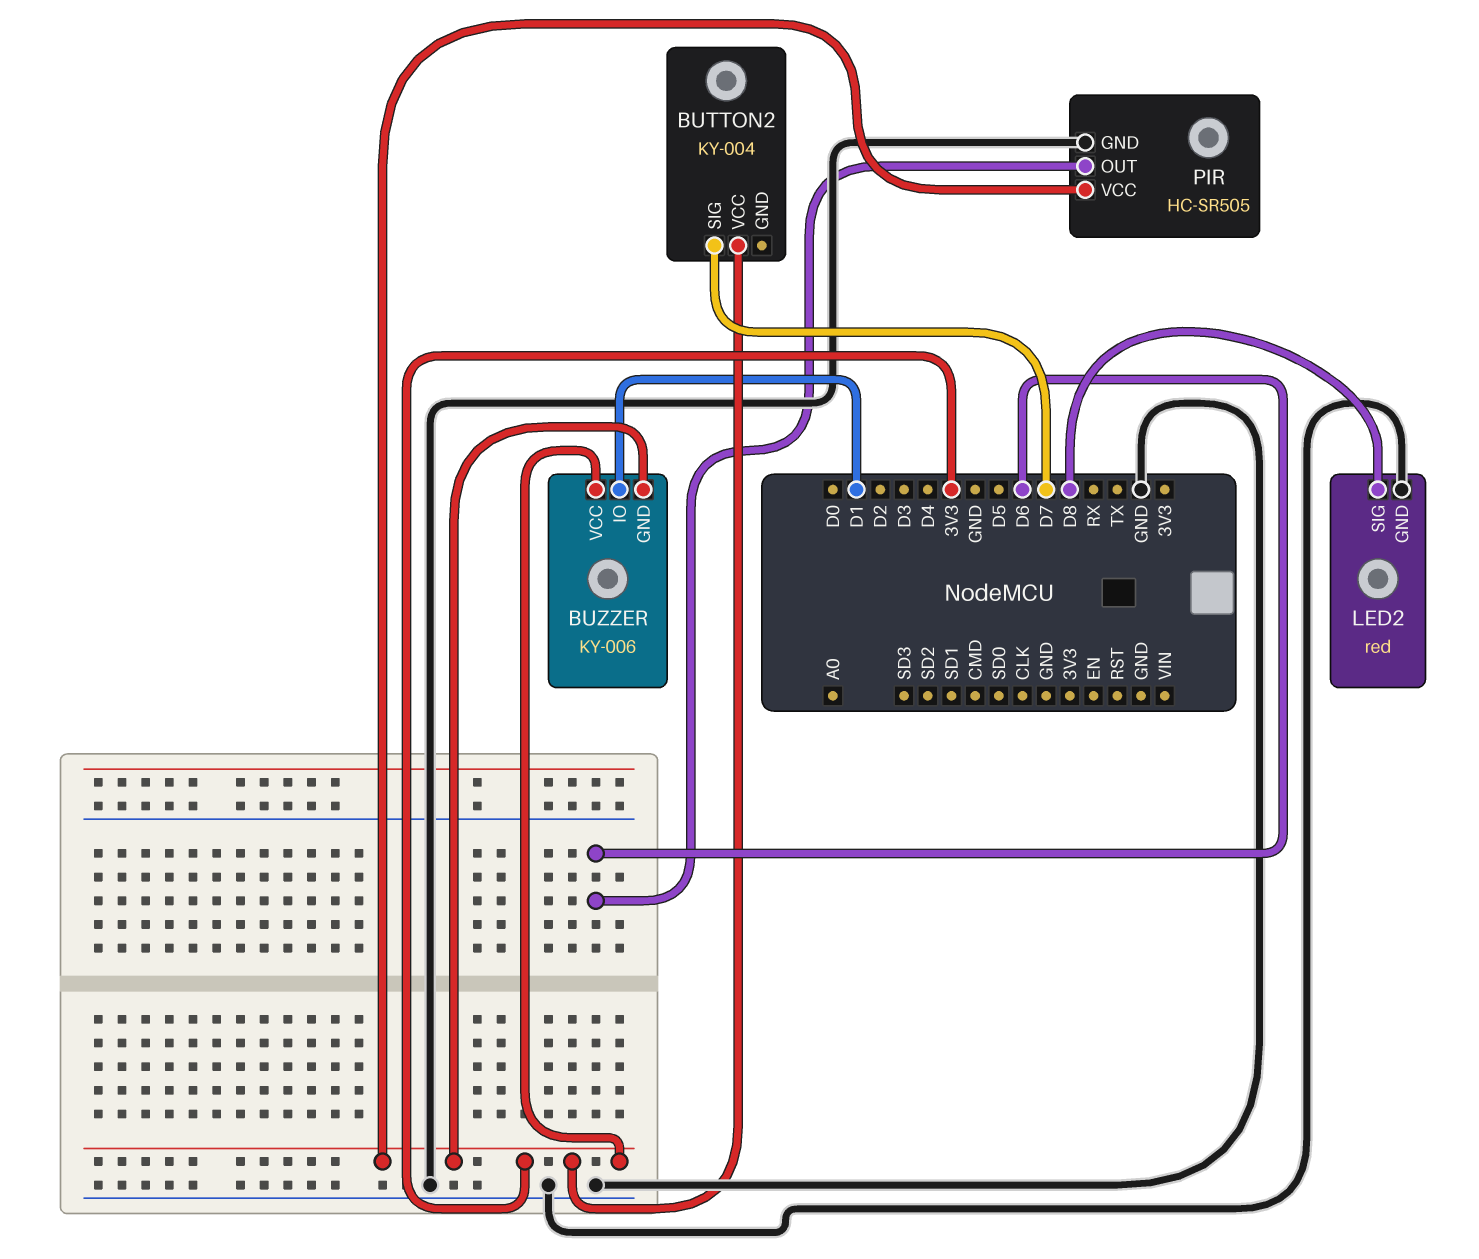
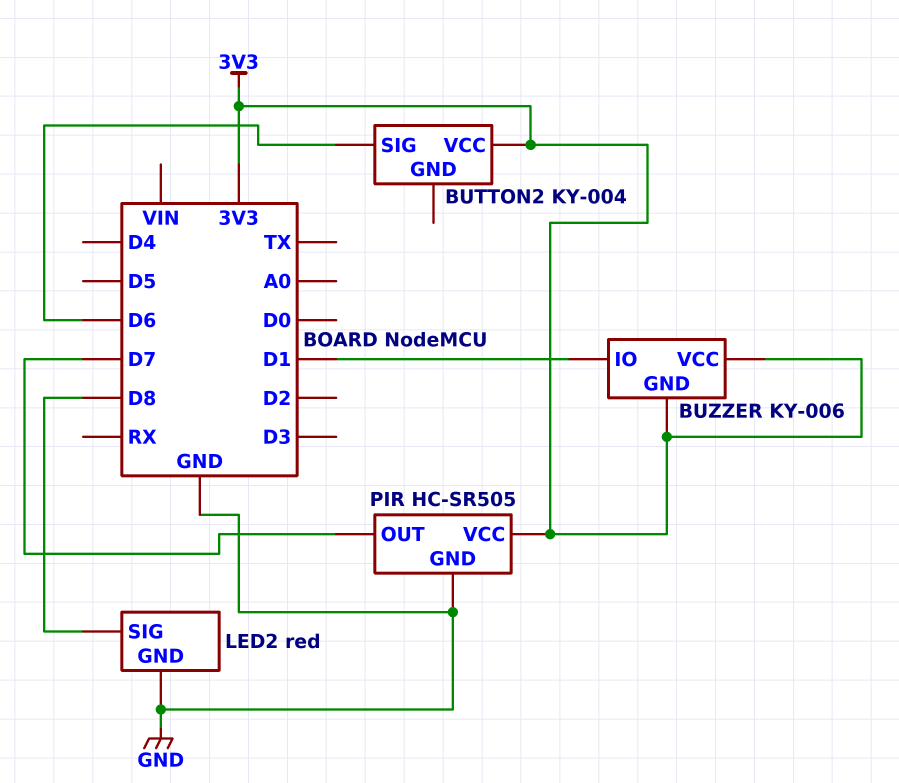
BUTTON2 pin SIG: D7 -> D6
PIR pin OUT: D6 -> D7

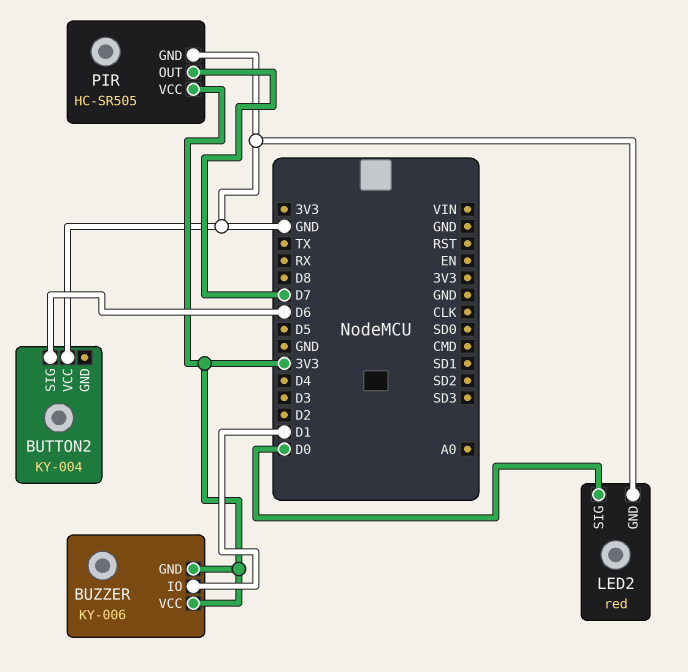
BUTTON2 pin VCC: 3V3 -> GND
LED2 pin SIG: D8 -> D0

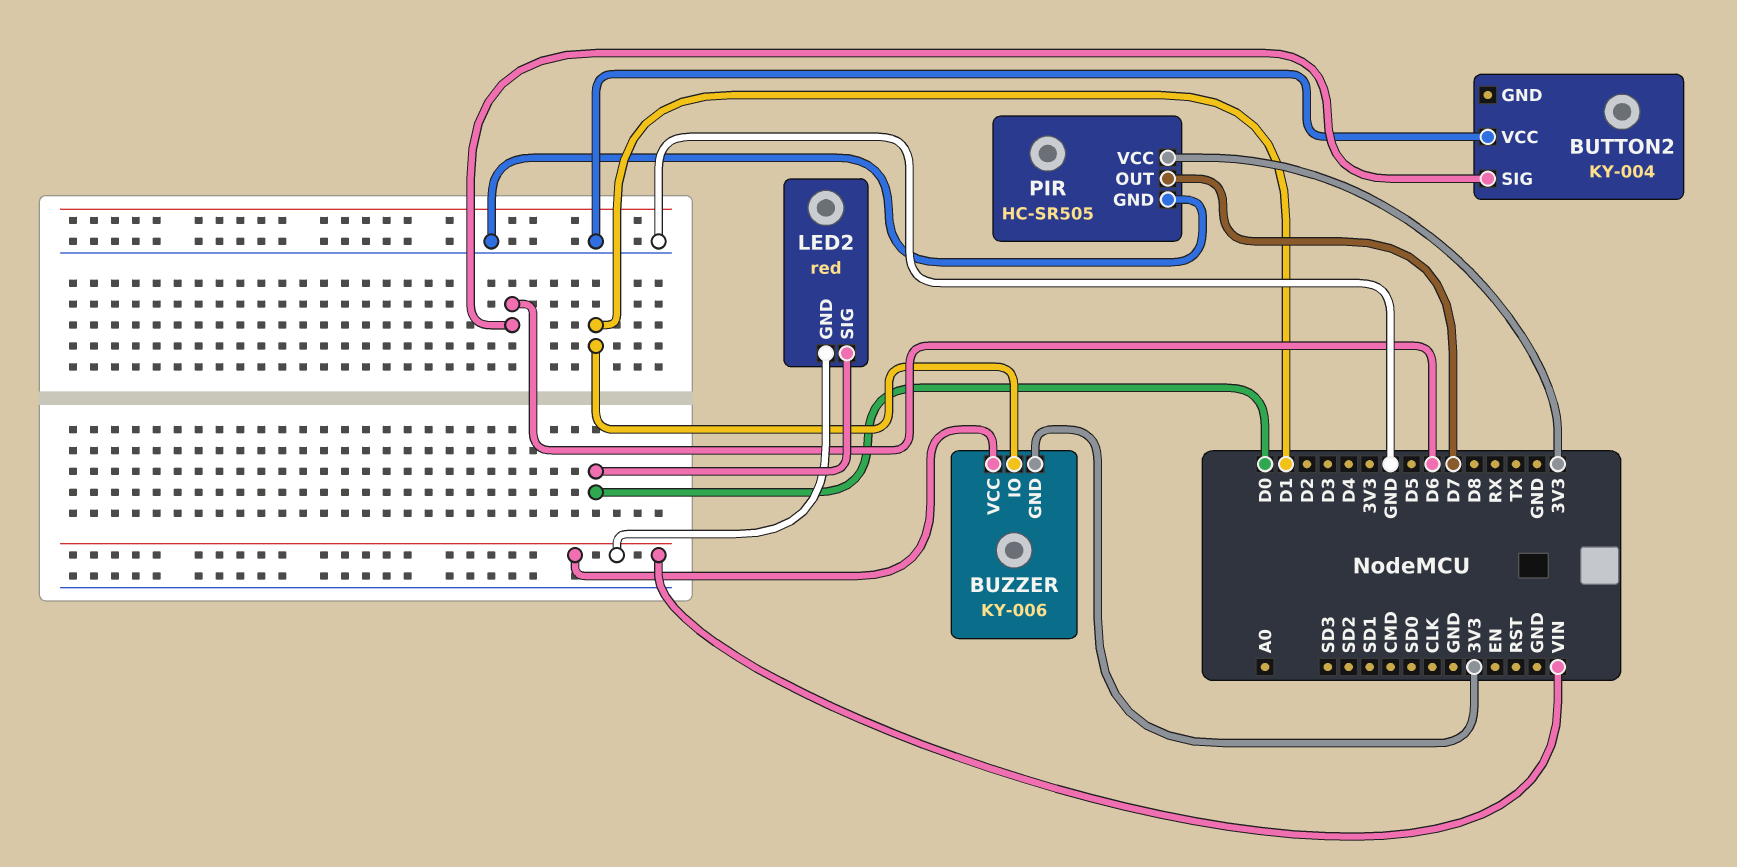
BUZZER pin VCC: 3V3 -> VIN
LED2 pin GND: GND -> VIN

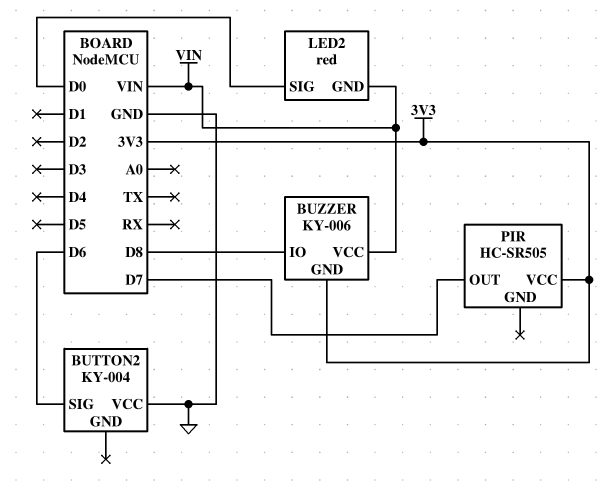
BUZZER pin IO: D1 -> D8
PIR pin GND: GND -> none

